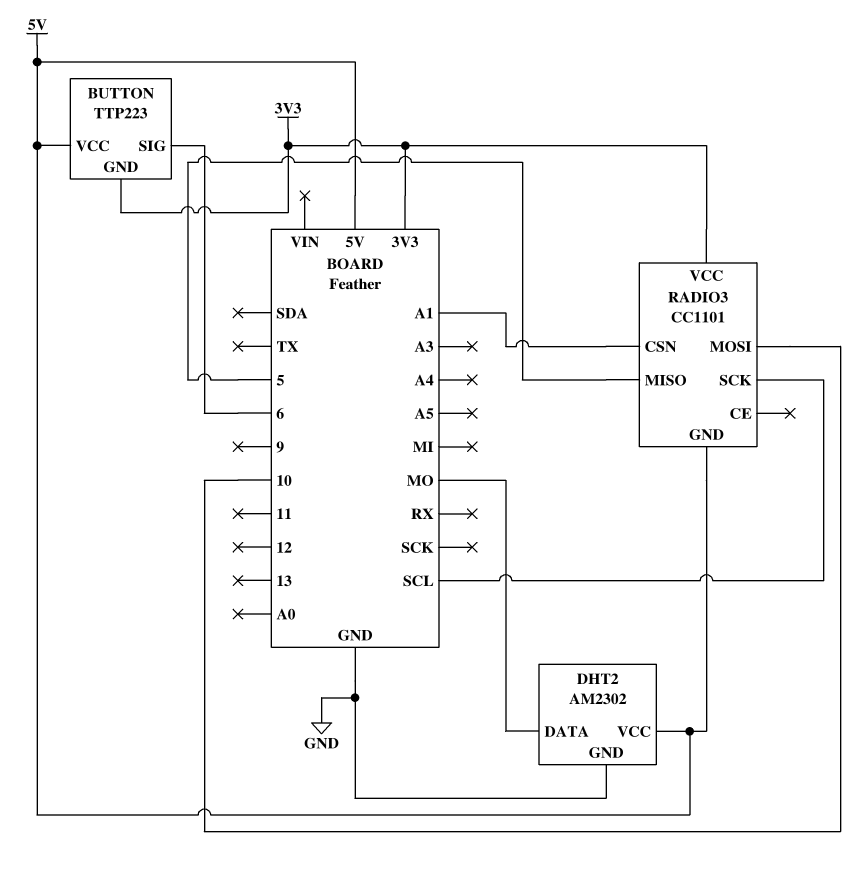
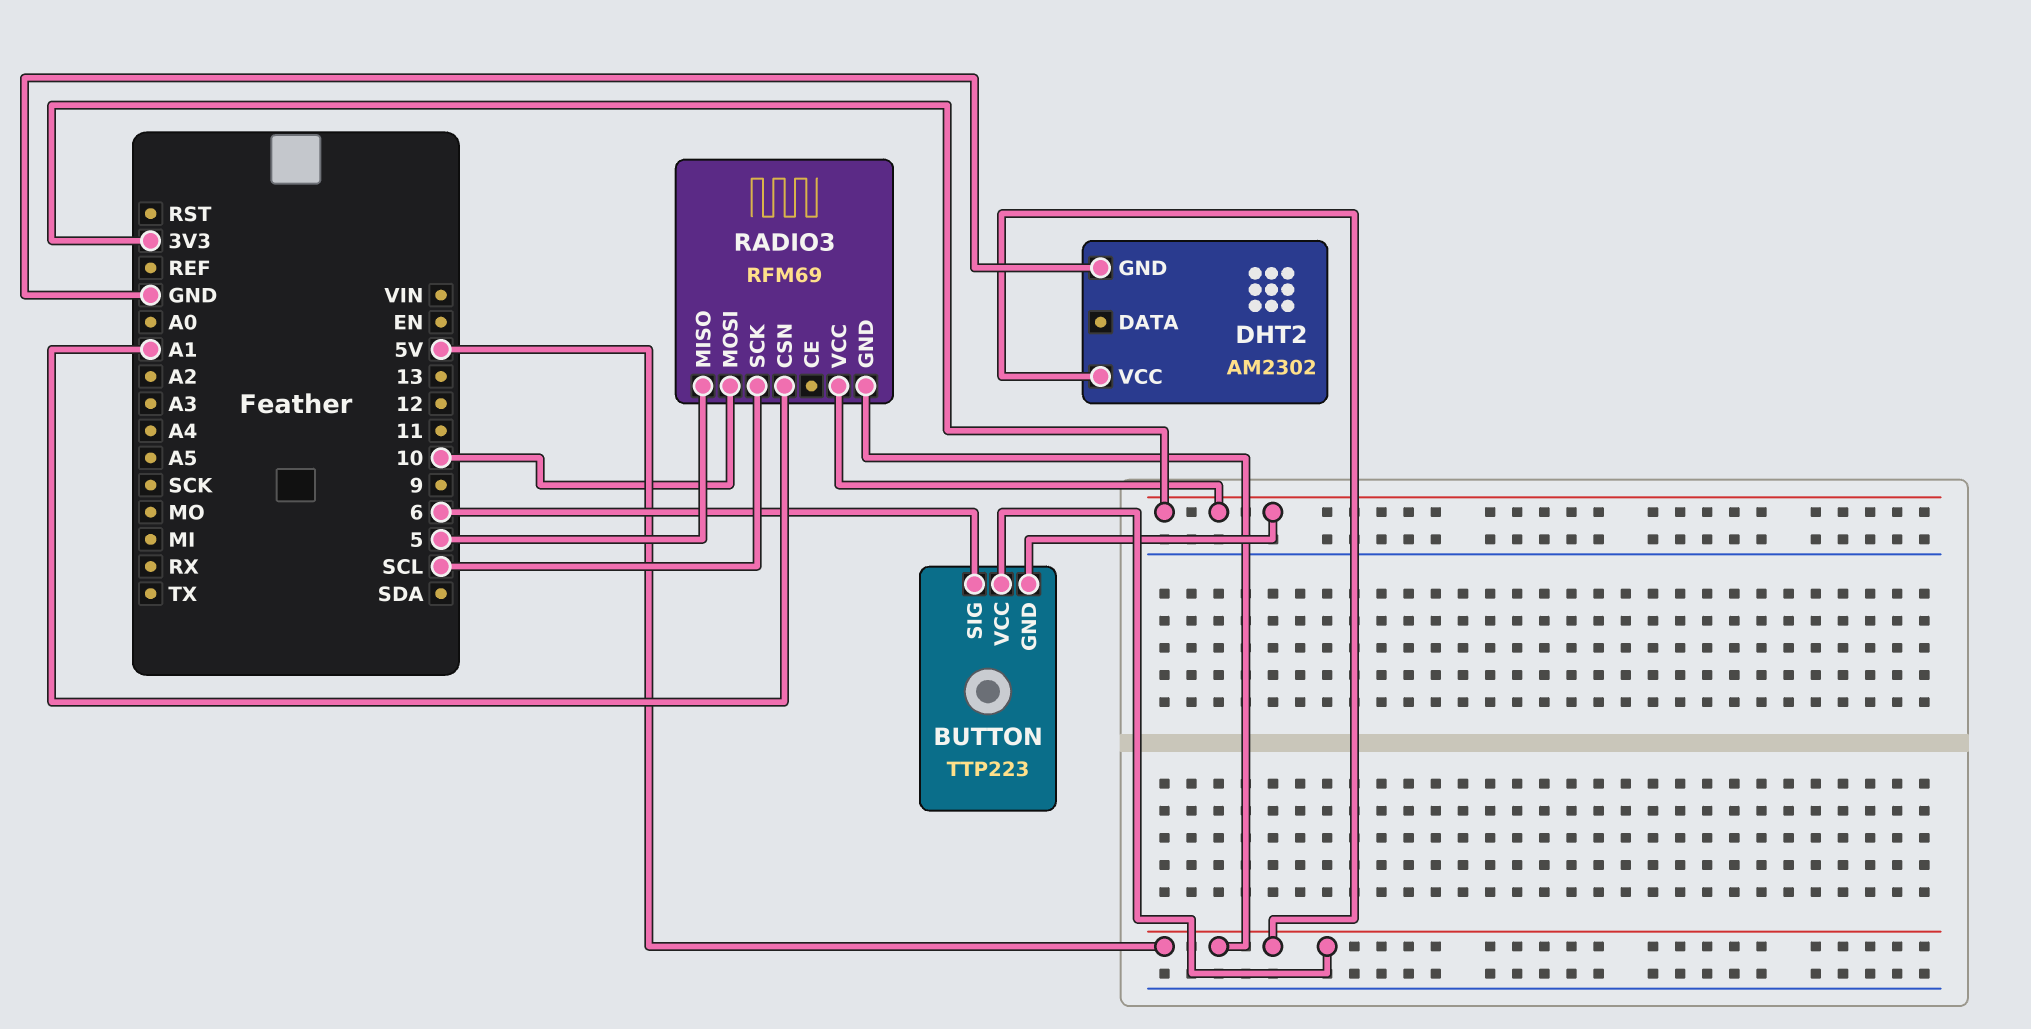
DHT2 pin DATA: MO -> none
RADIO3: CC1101 -> RFM69

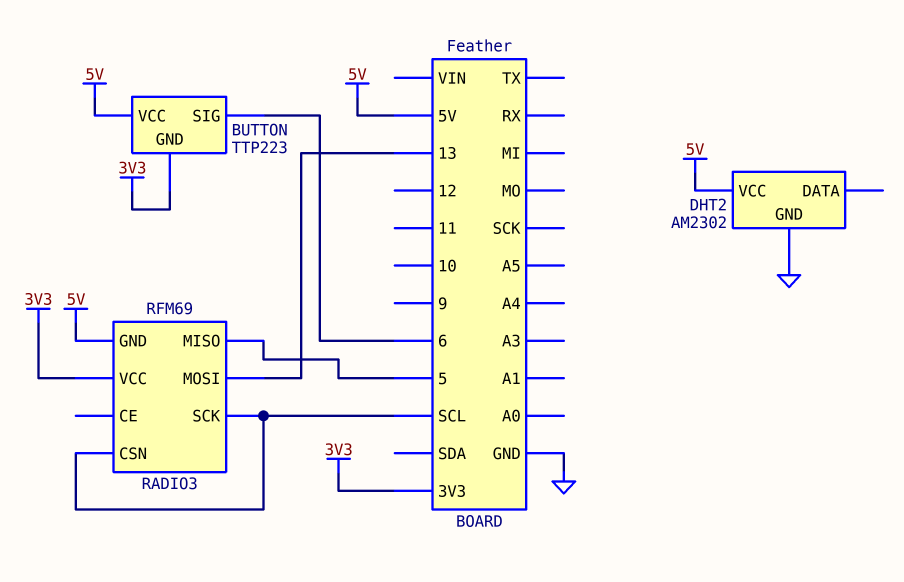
RADIO3 pin CSN: A1 -> SCL
RADIO3 pin MOSI: 10 -> 13

